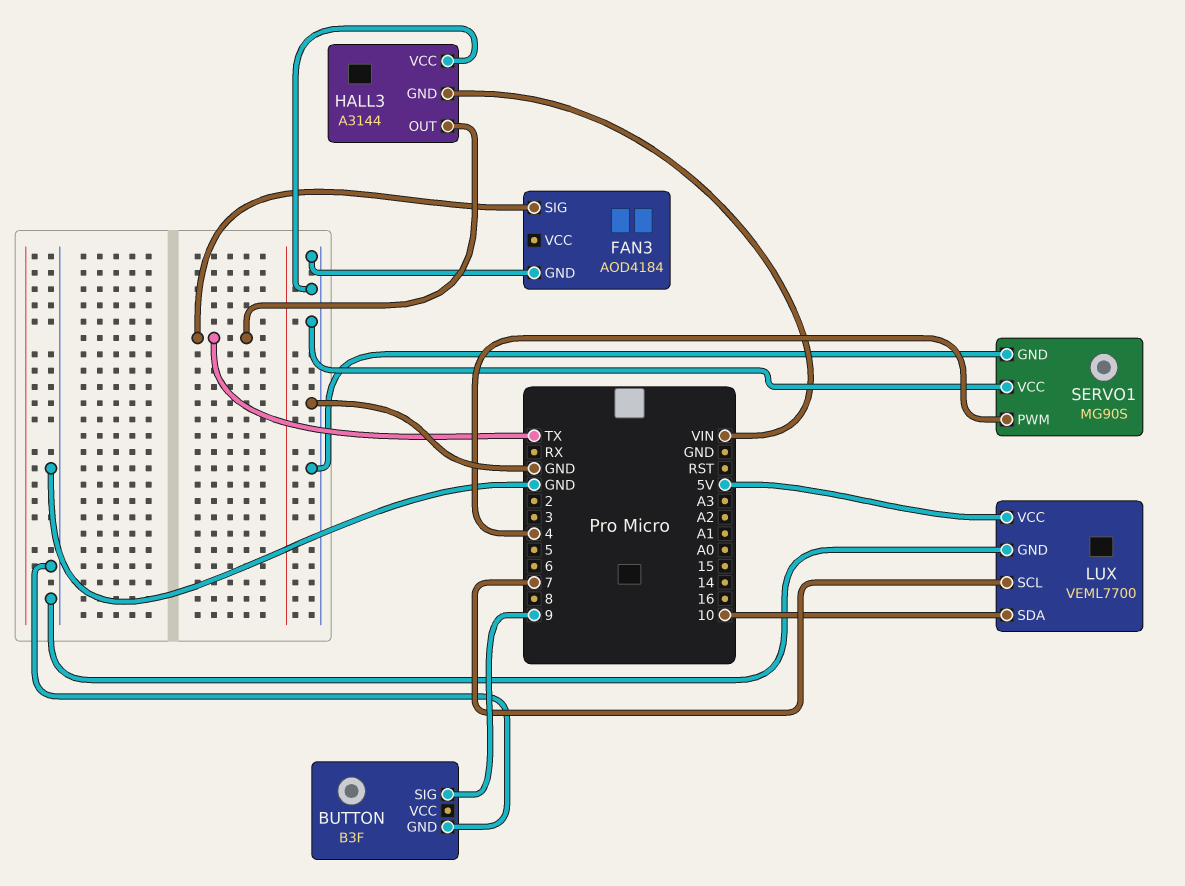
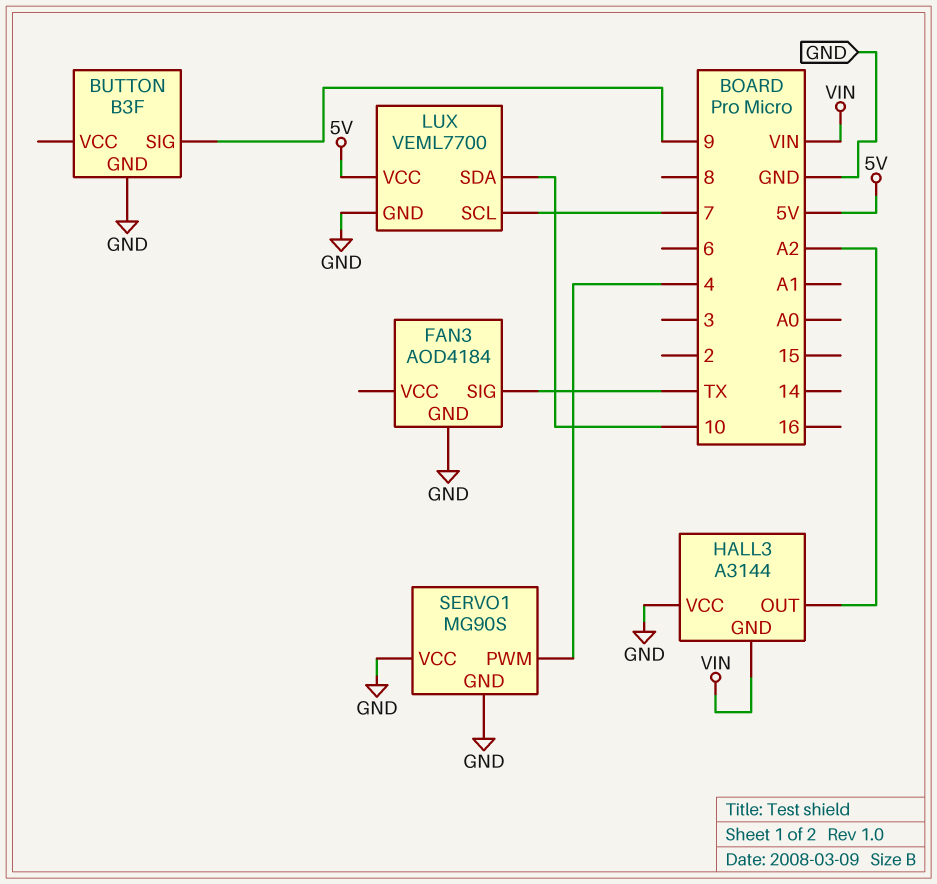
HALL3 pin OUT: TX -> A2

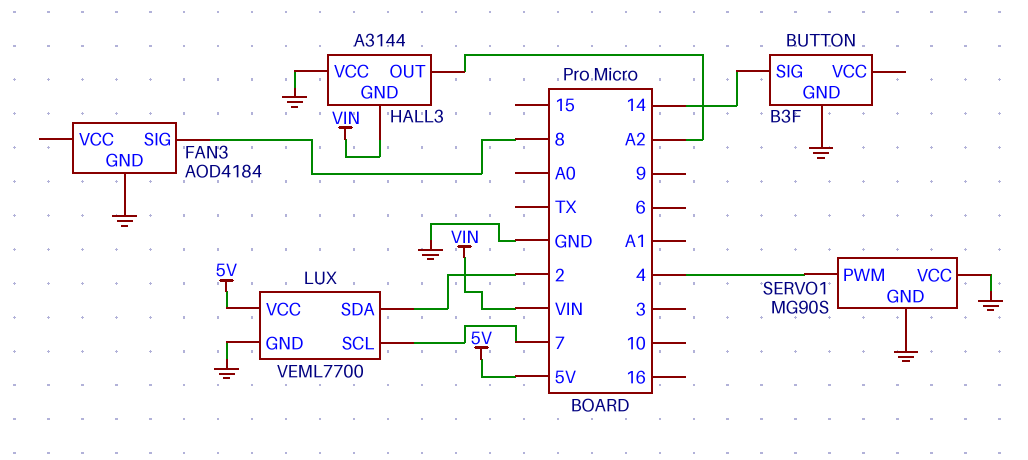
BUTTON pin SIG: 9 -> 14
FAN3 pin SIG: TX -> 8
LUX pin SDA: 10 -> 2

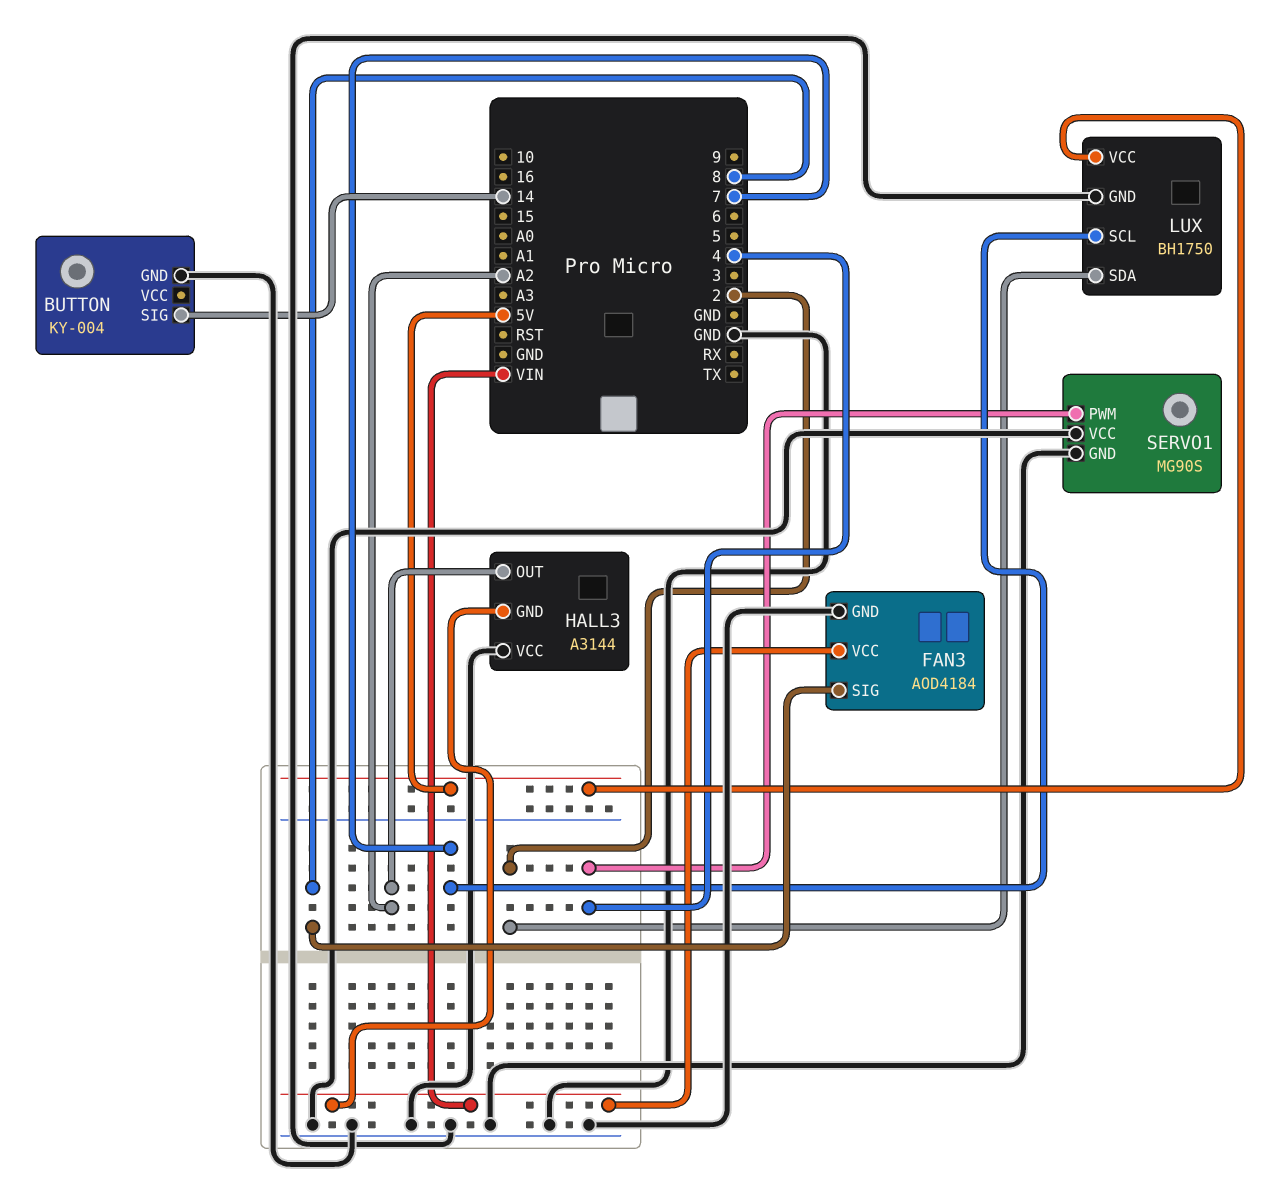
BUTTON: B3F -> KY-004
FAN3 pin VCC: none -> VIN
LUX: VEML7700 -> BH1750

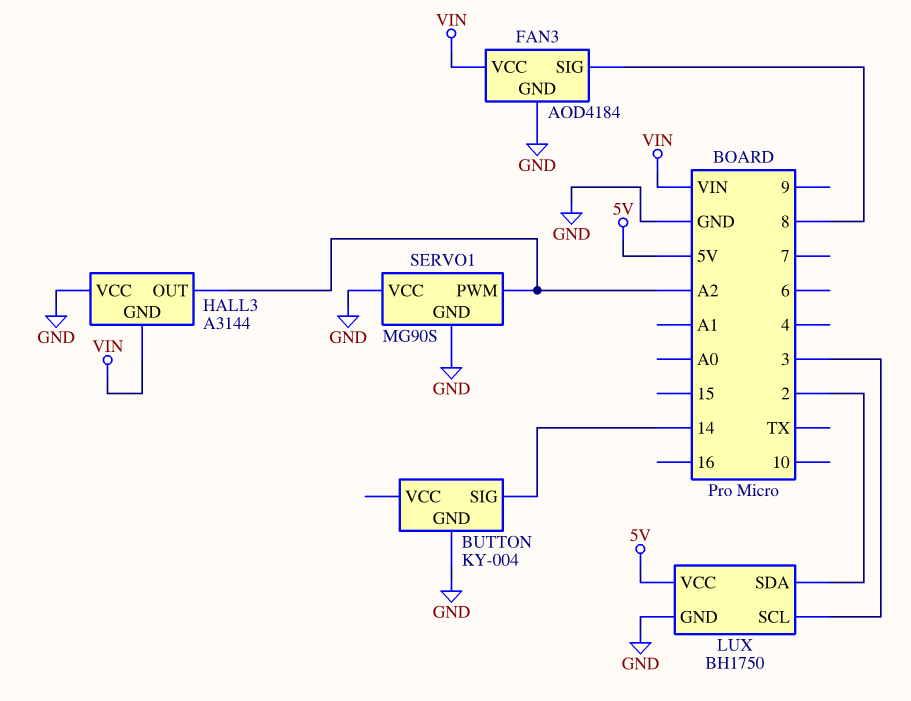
LUX pin SCL: 7 -> 3
SERVO1 pin PWM: 4 -> A2

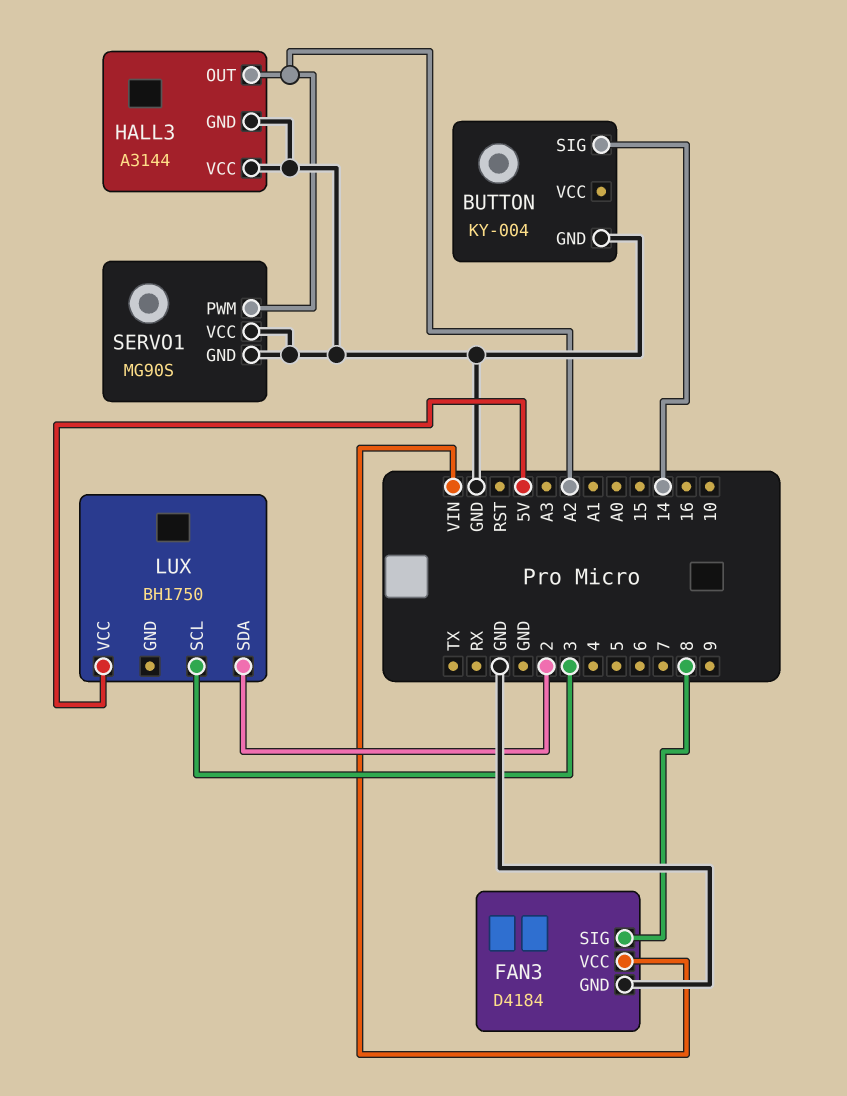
FAN3: AOD4184 -> D4184
HALL3 pin GND: VIN -> GND
LUX pin GND: GND -> none

